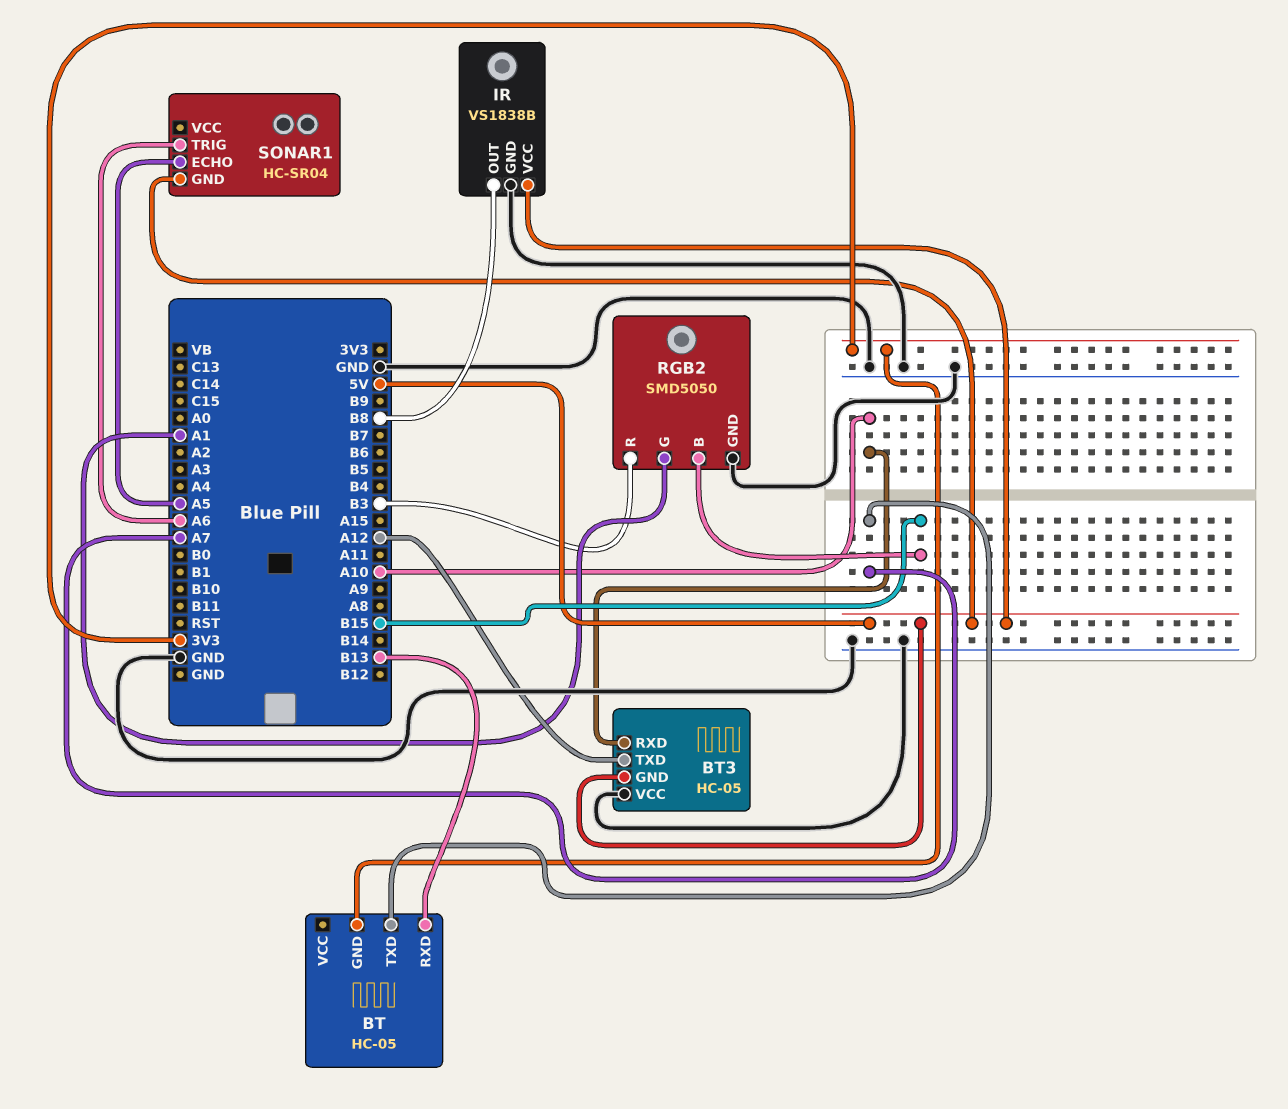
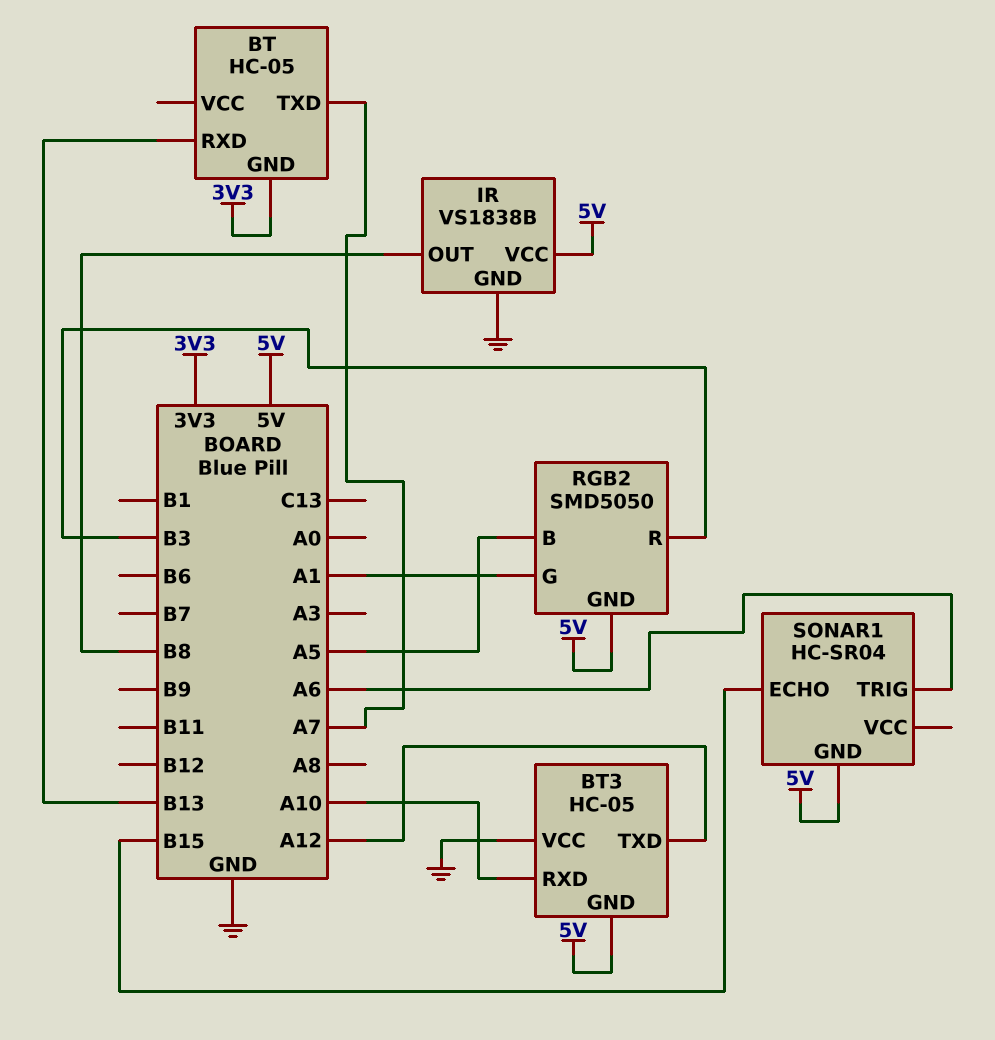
RGB2 pin B: B15 -> A5
RGB2 pin GND: GND -> 5V
SONAR1 pin ECHO: A5 -> B15

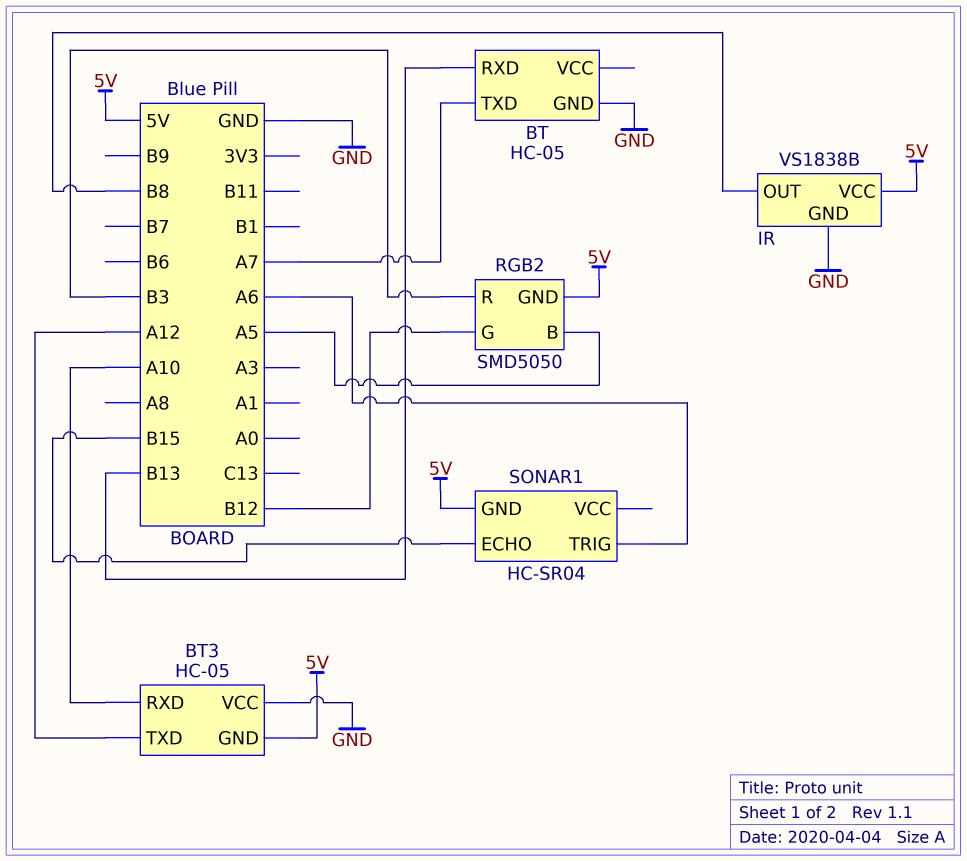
BT pin GND: 3V3 -> GND
RGB2 pin G: A1 -> B12

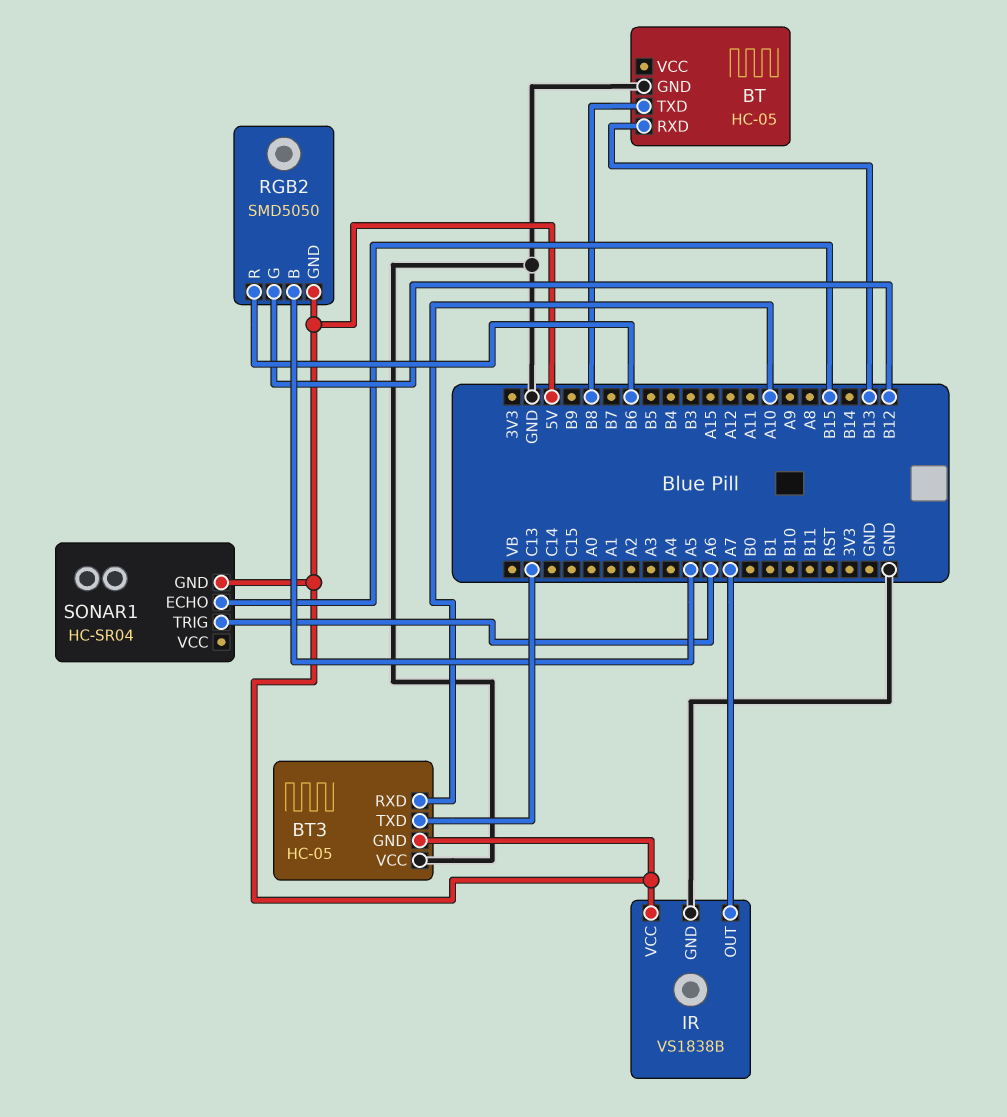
BT pin TXD: A7 -> B8
BT3 pin TXD: A12 -> C13
IR pin OUT: B8 -> A7
RGB2 pin R: B3 -> B6

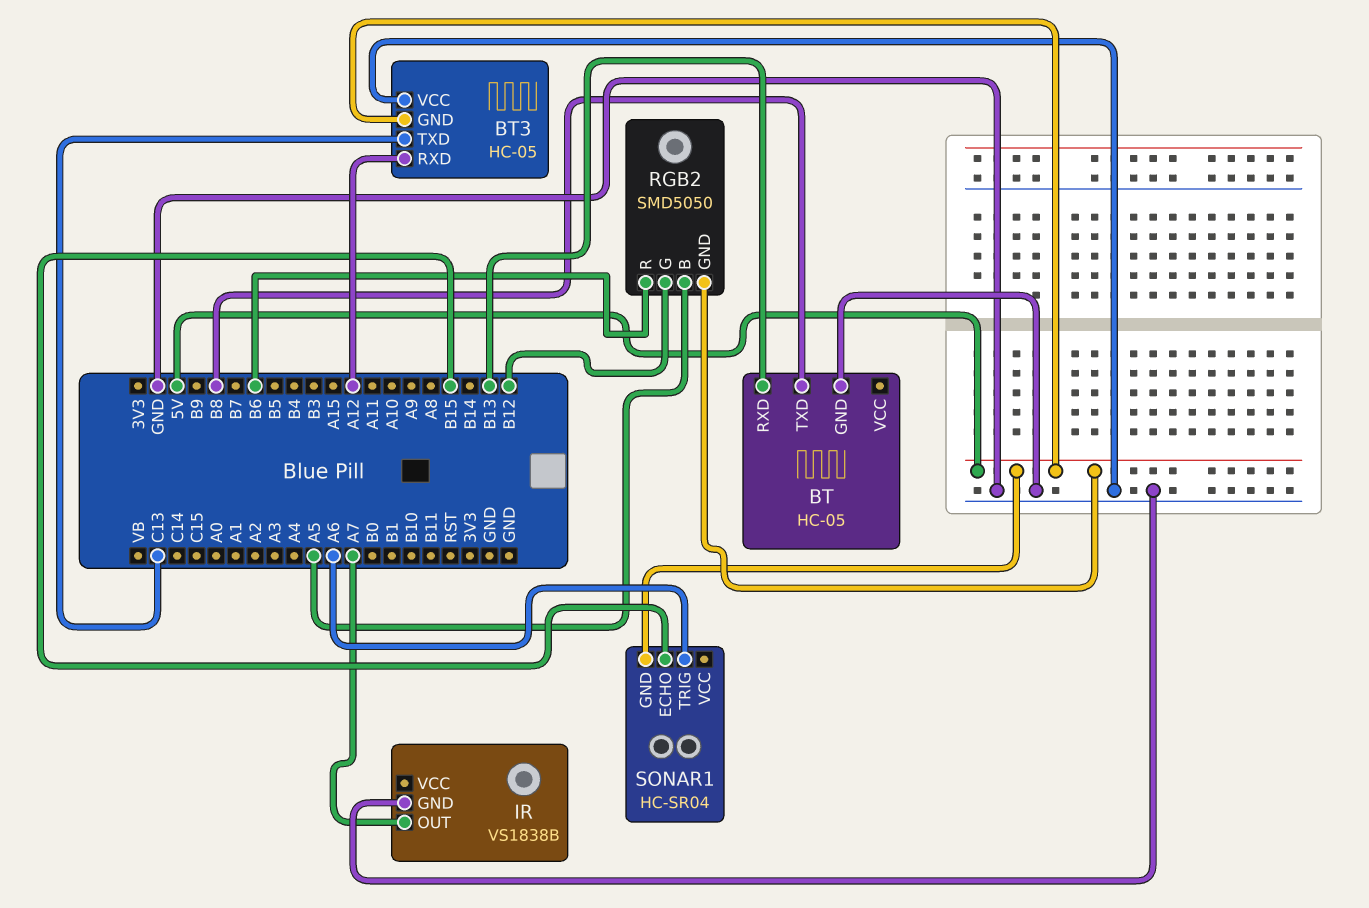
BT3 pin RXD: A10 -> A12
IR pin VCC: 5V -> none

